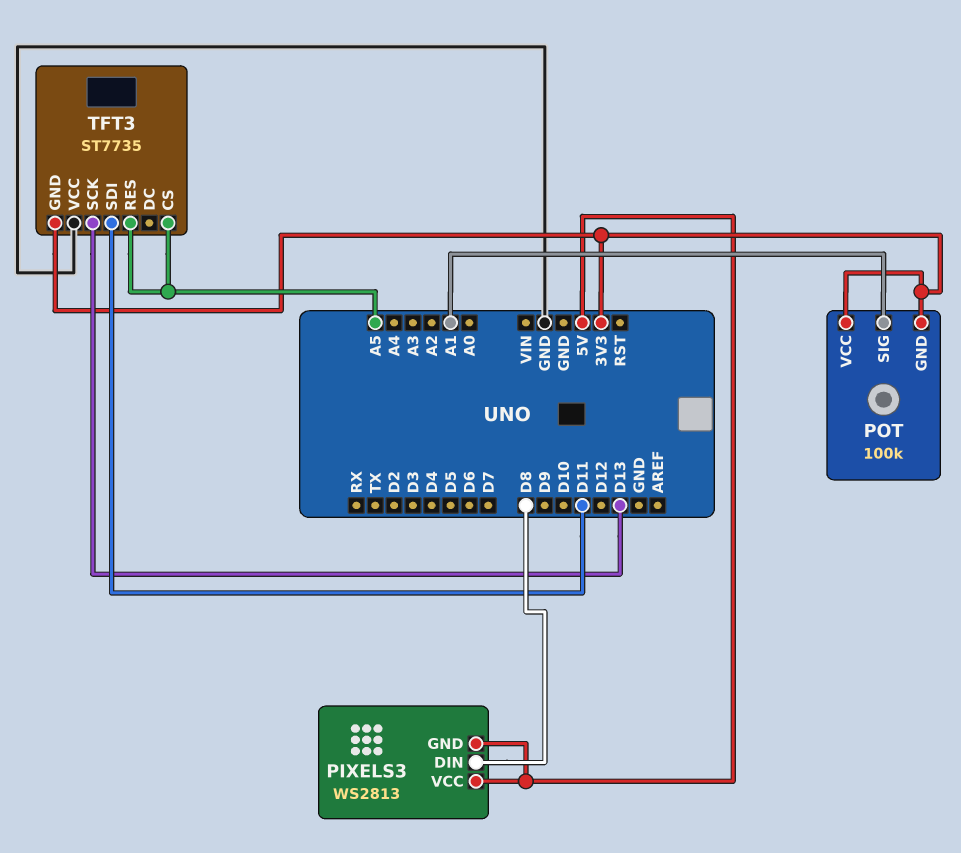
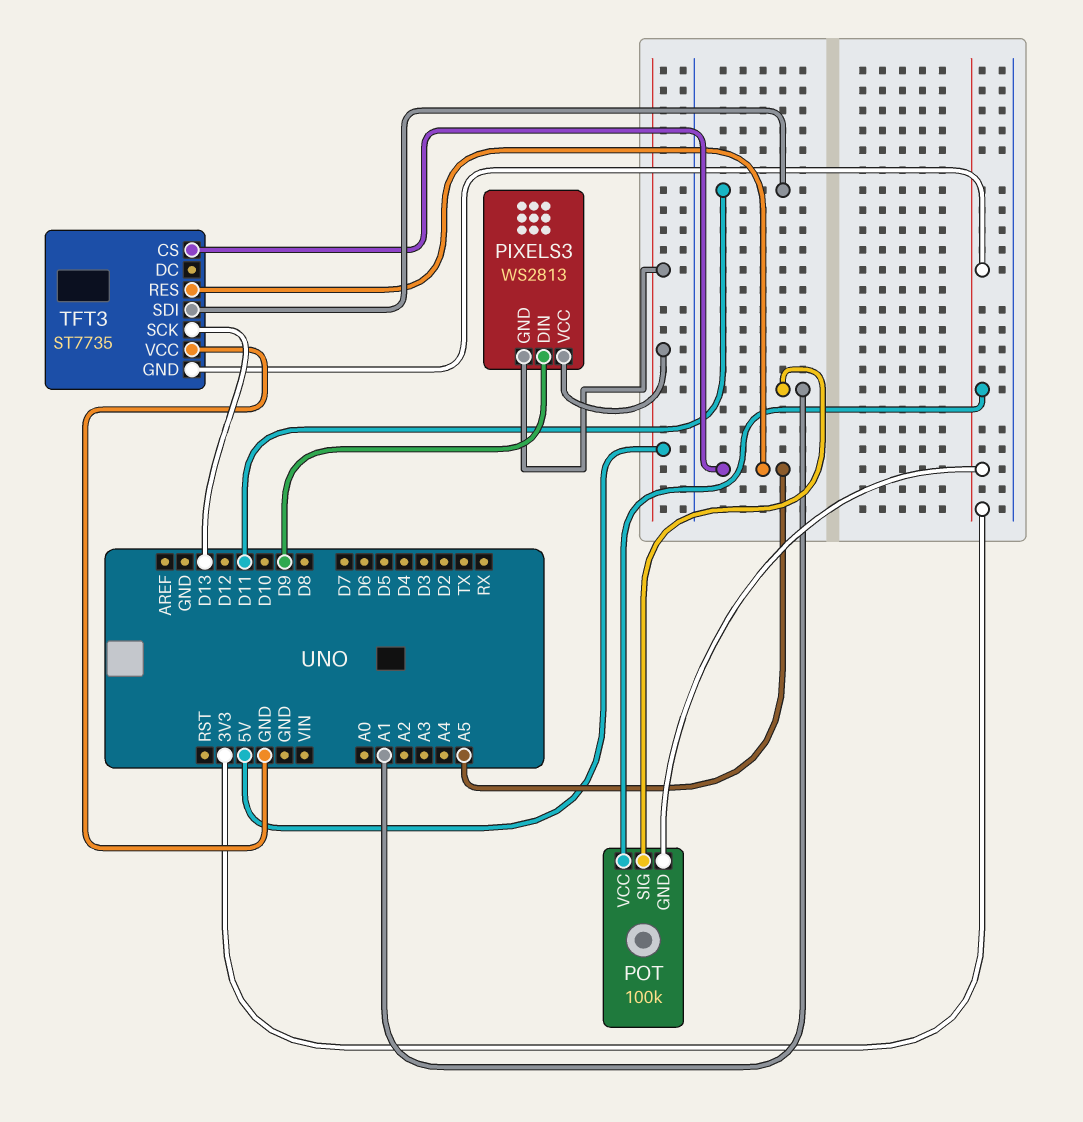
PIXELS3 pin DIN: D8 -> D9

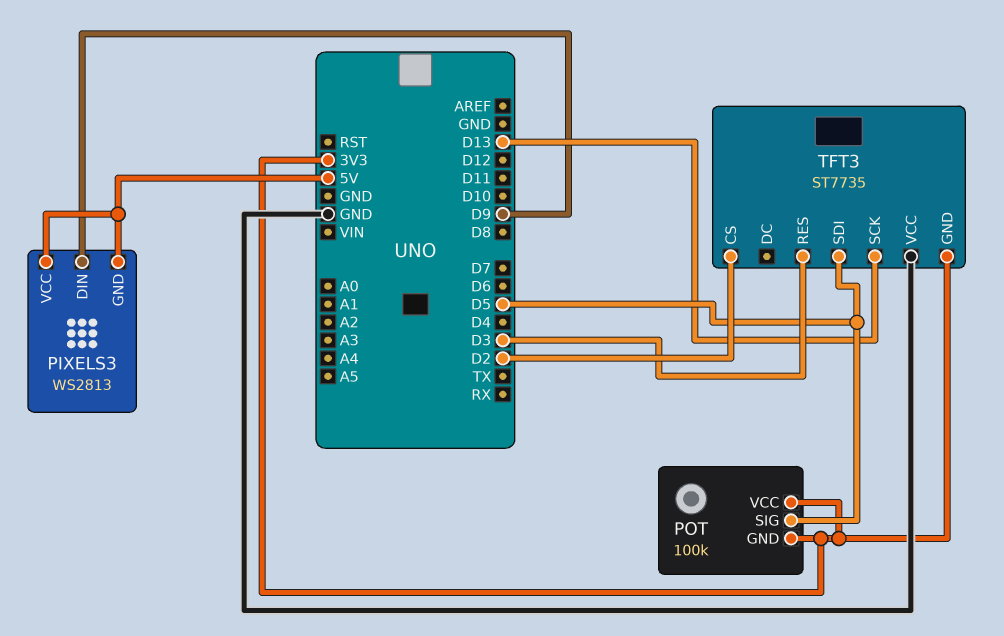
POT pin SIG: A1 -> D5
TFT3 pin CS: A5 -> D2
TFT3 pin RES: A5 -> D3
TFT3 pin SDI: D11 -> D5

